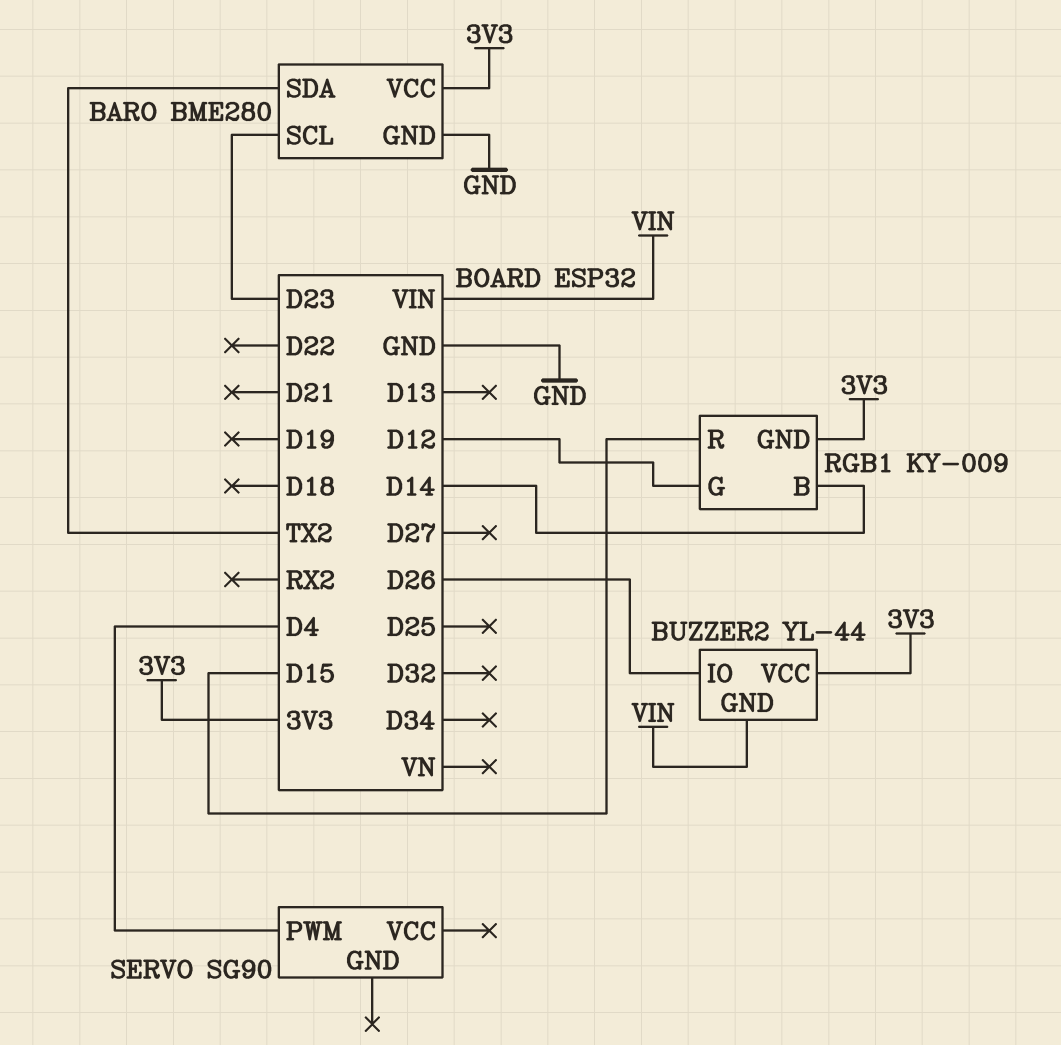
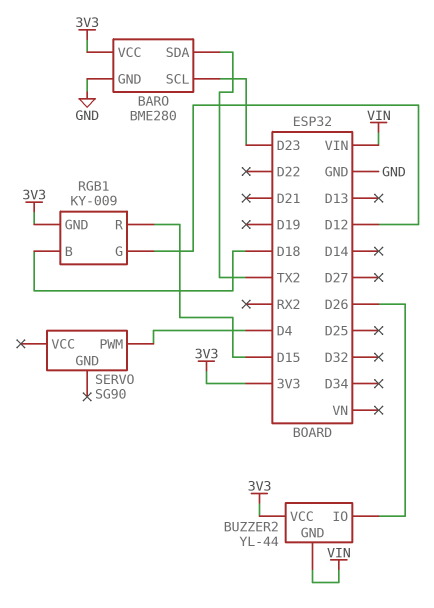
RGB1 pin B: D14 -> D18

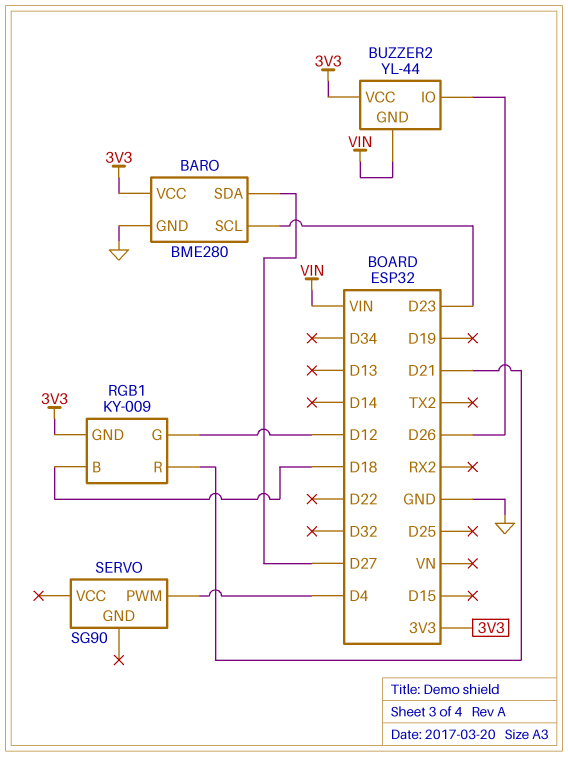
BARO pin SDA: TX2 -> D27
RGB1 pin R: D15 -> D21

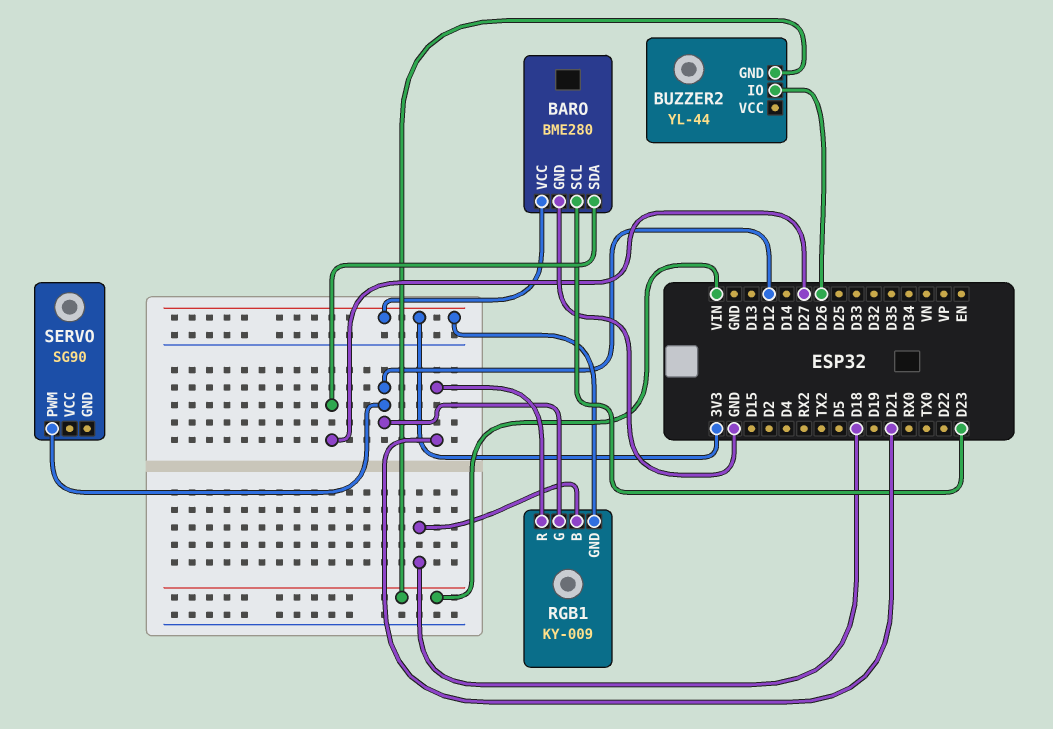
BUZZER2 pin VCC: 3V3 -> none
SERVO pin PWM: D4 -> D12

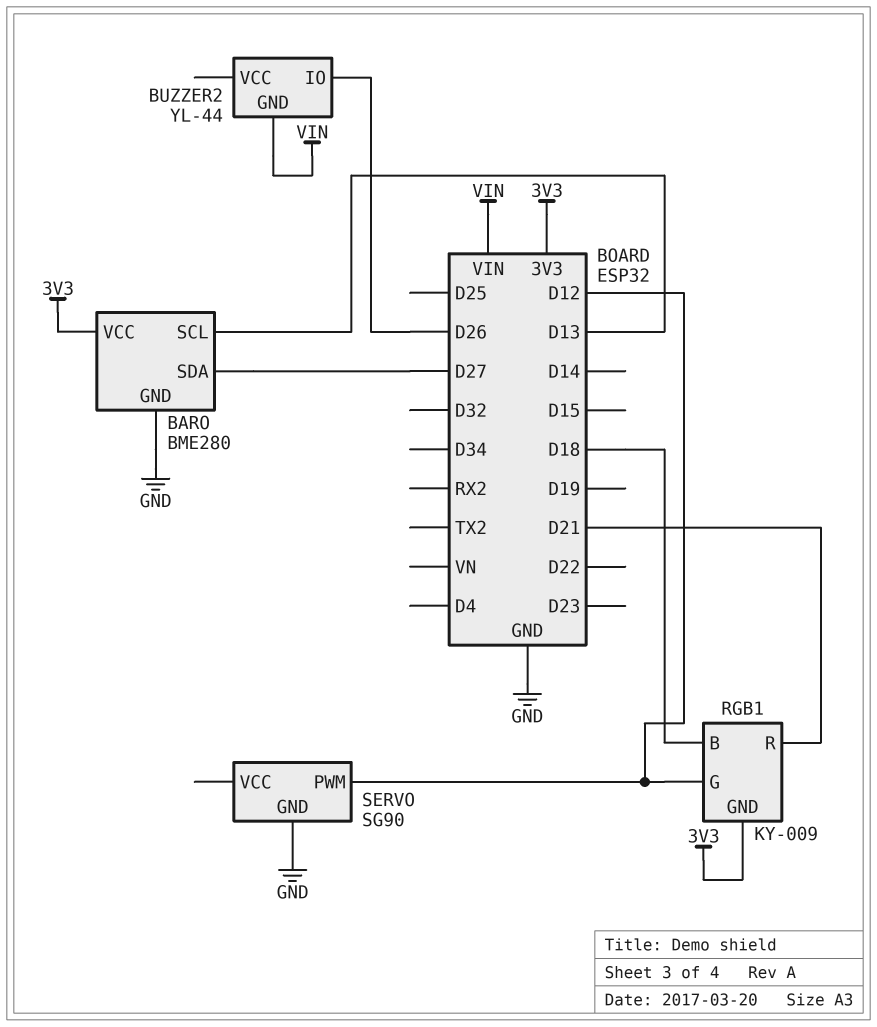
BARO pin SCL: D23 -> D13
SERVO pin GND: none -> GND

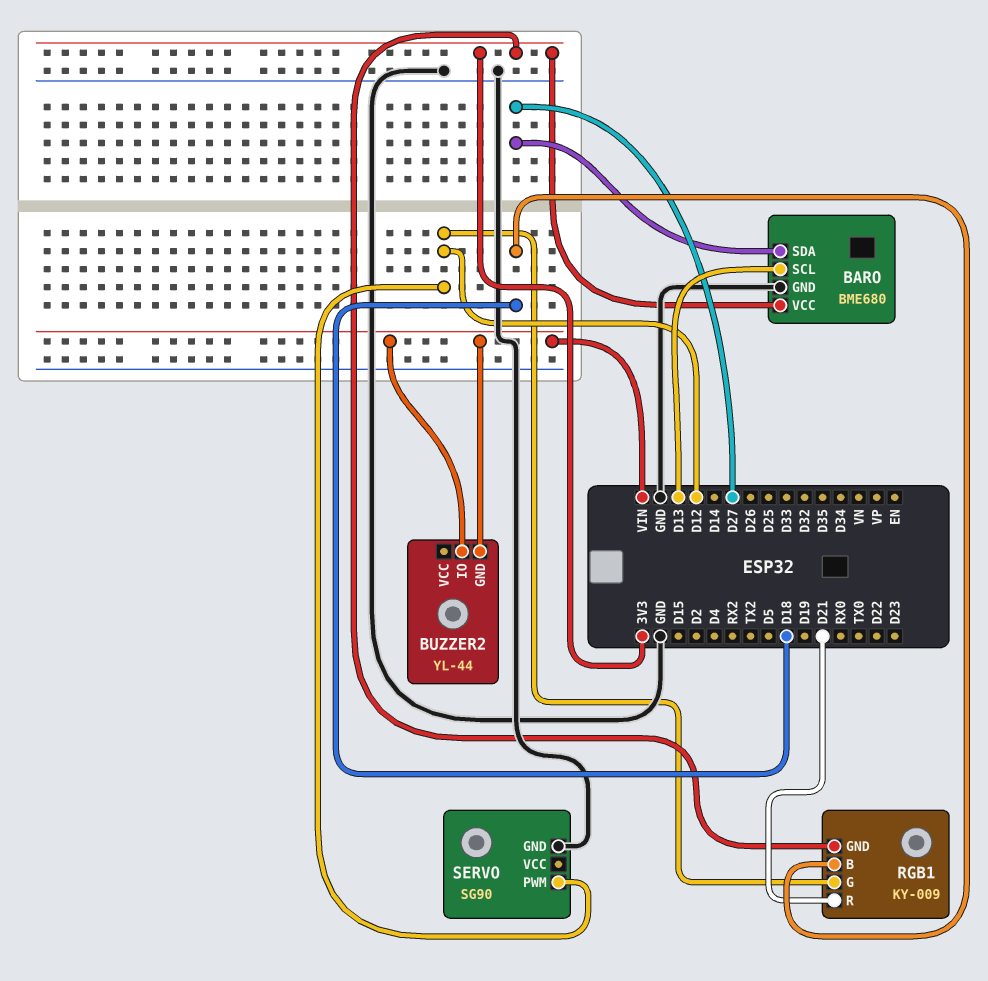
BARO: BME280 -> BME680
BUZZER2 pin IO: D26 -> VIN

